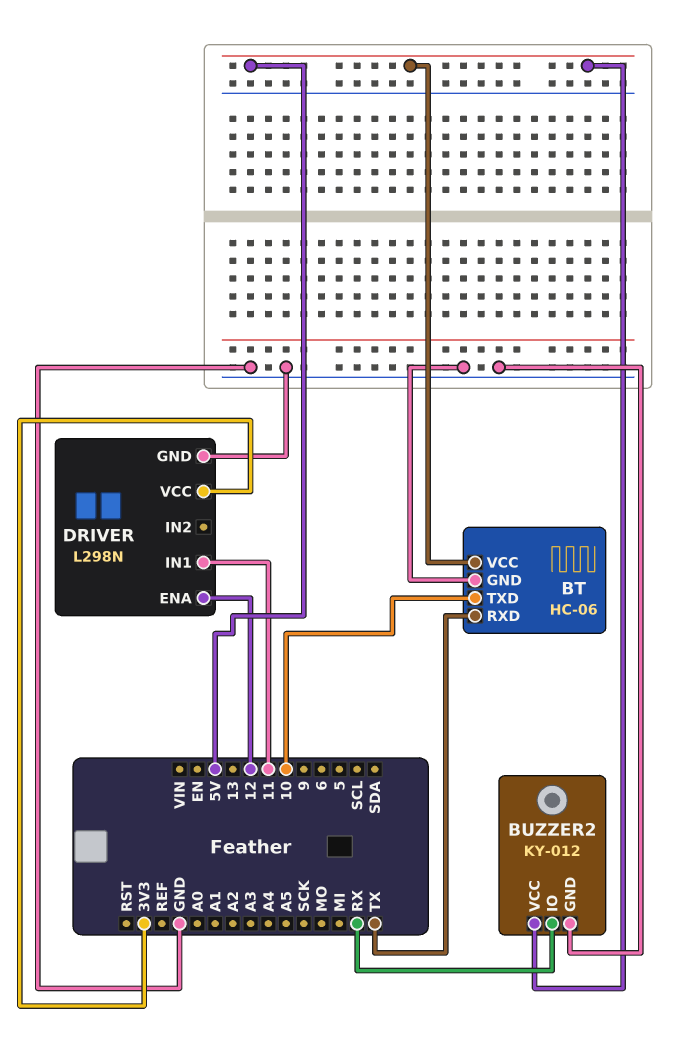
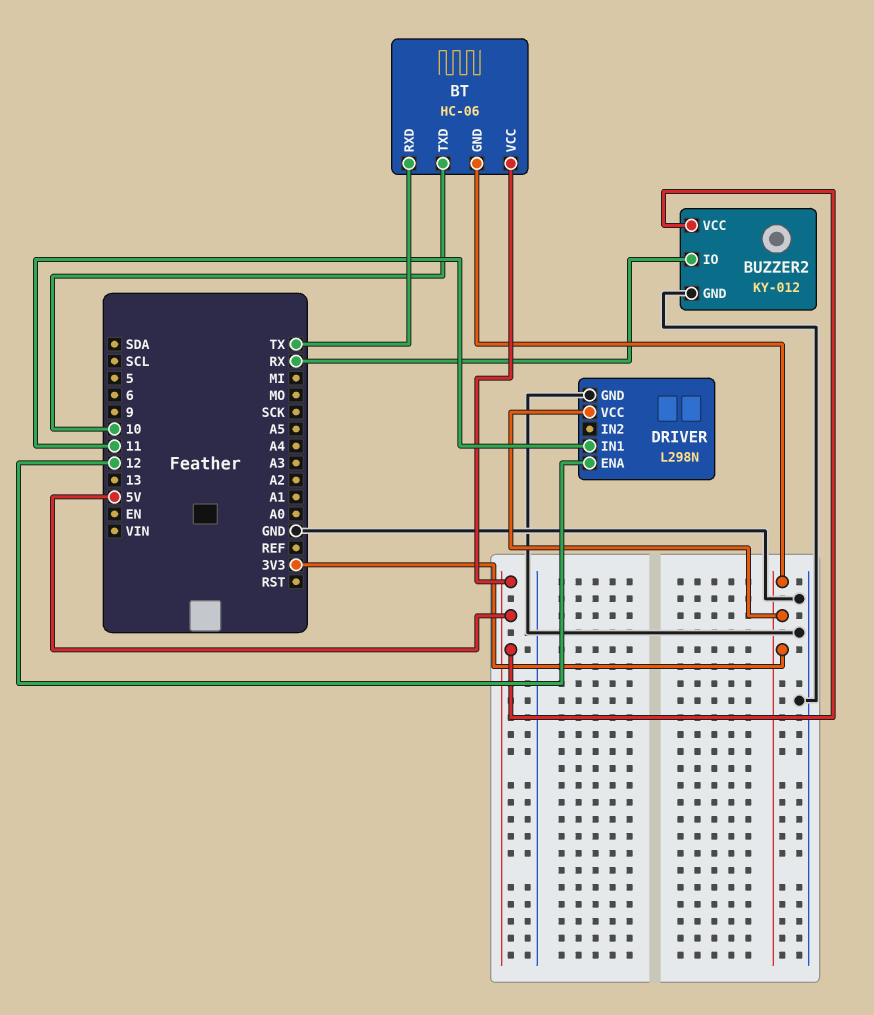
BT pin GND: GND -> 3V3

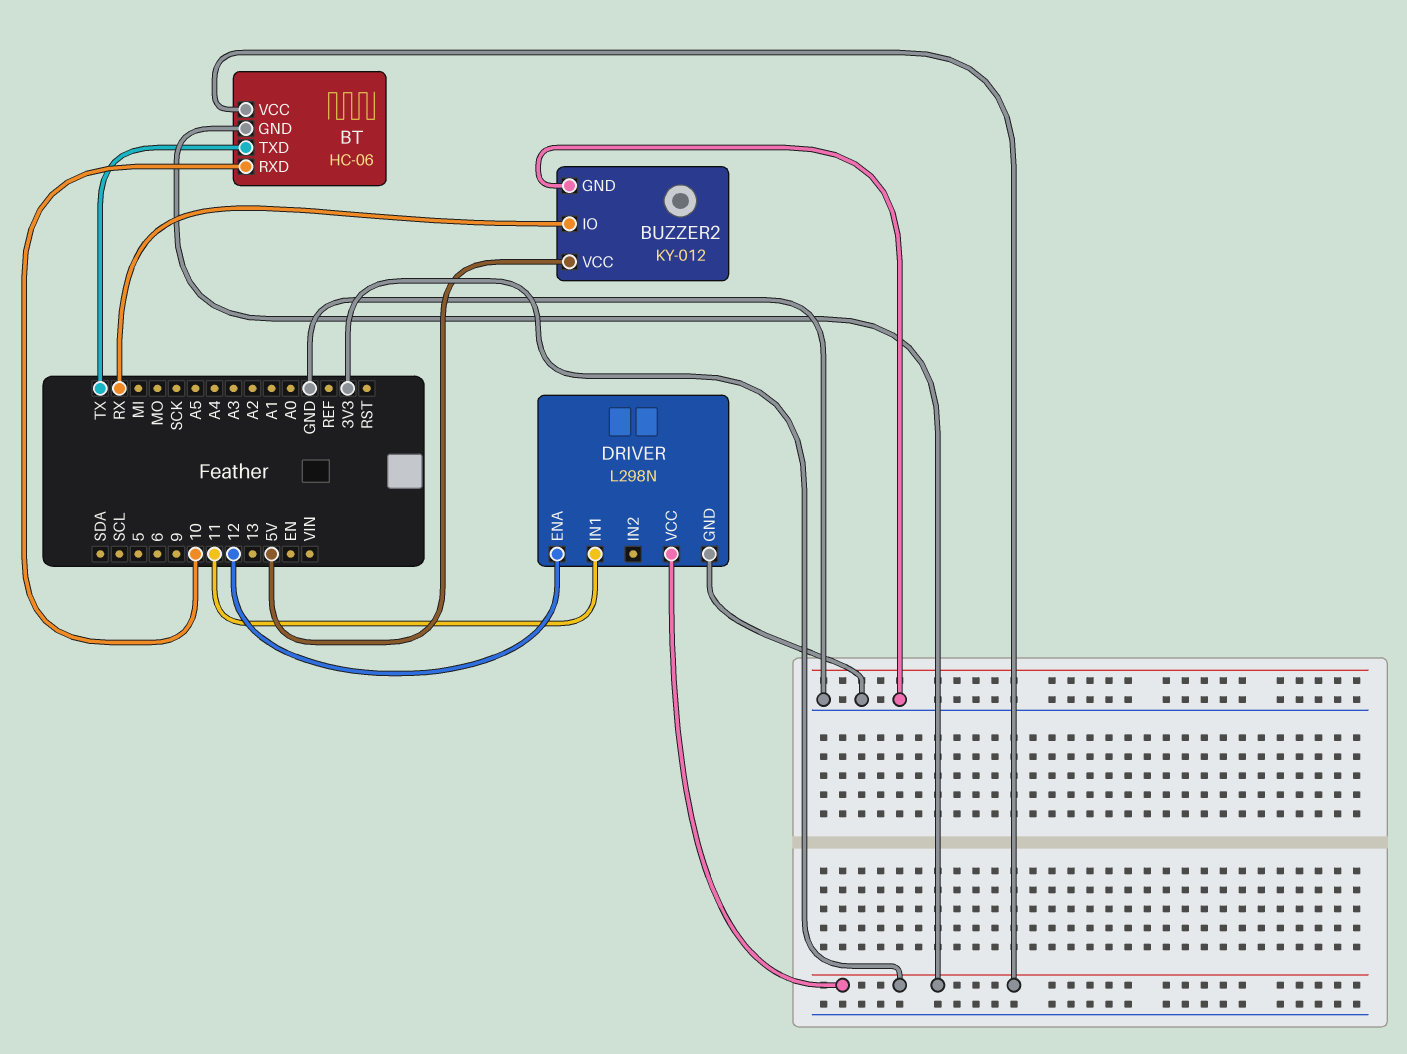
BT pin RXD: TX -> 10
BT pin TXD: 10 -> TX
BT pin VCC: 5V -> 3V3

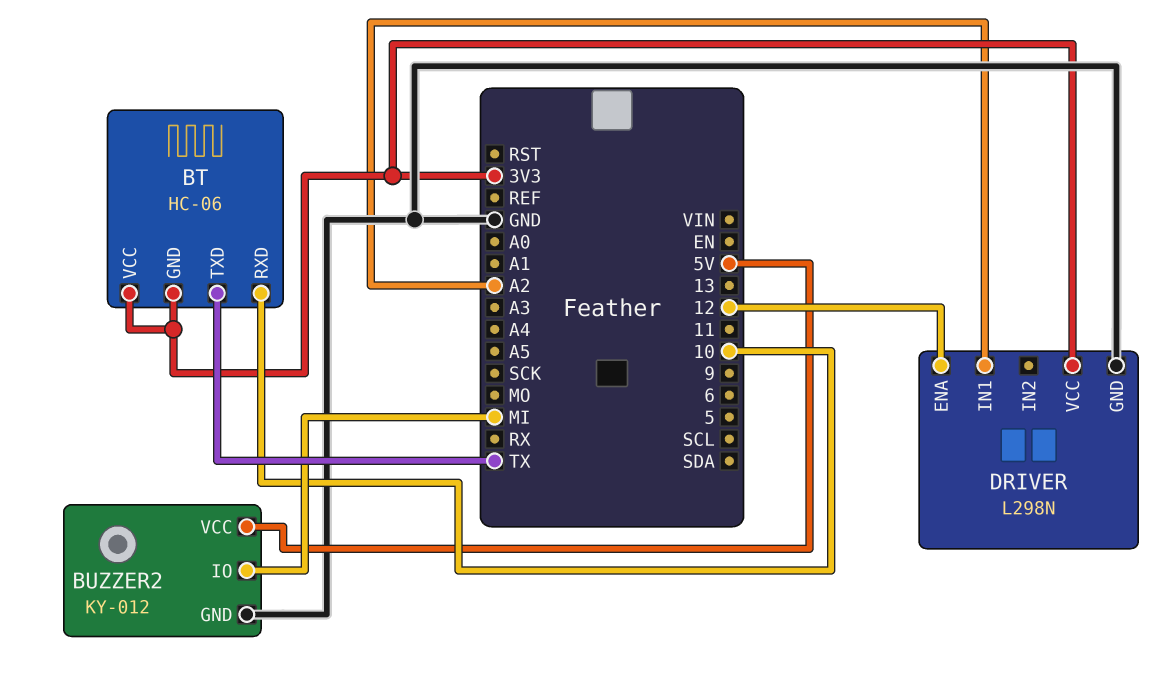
BUZZER2 pin IO: RX -> MI
DRIVER pin IN1: 11 -> A2

